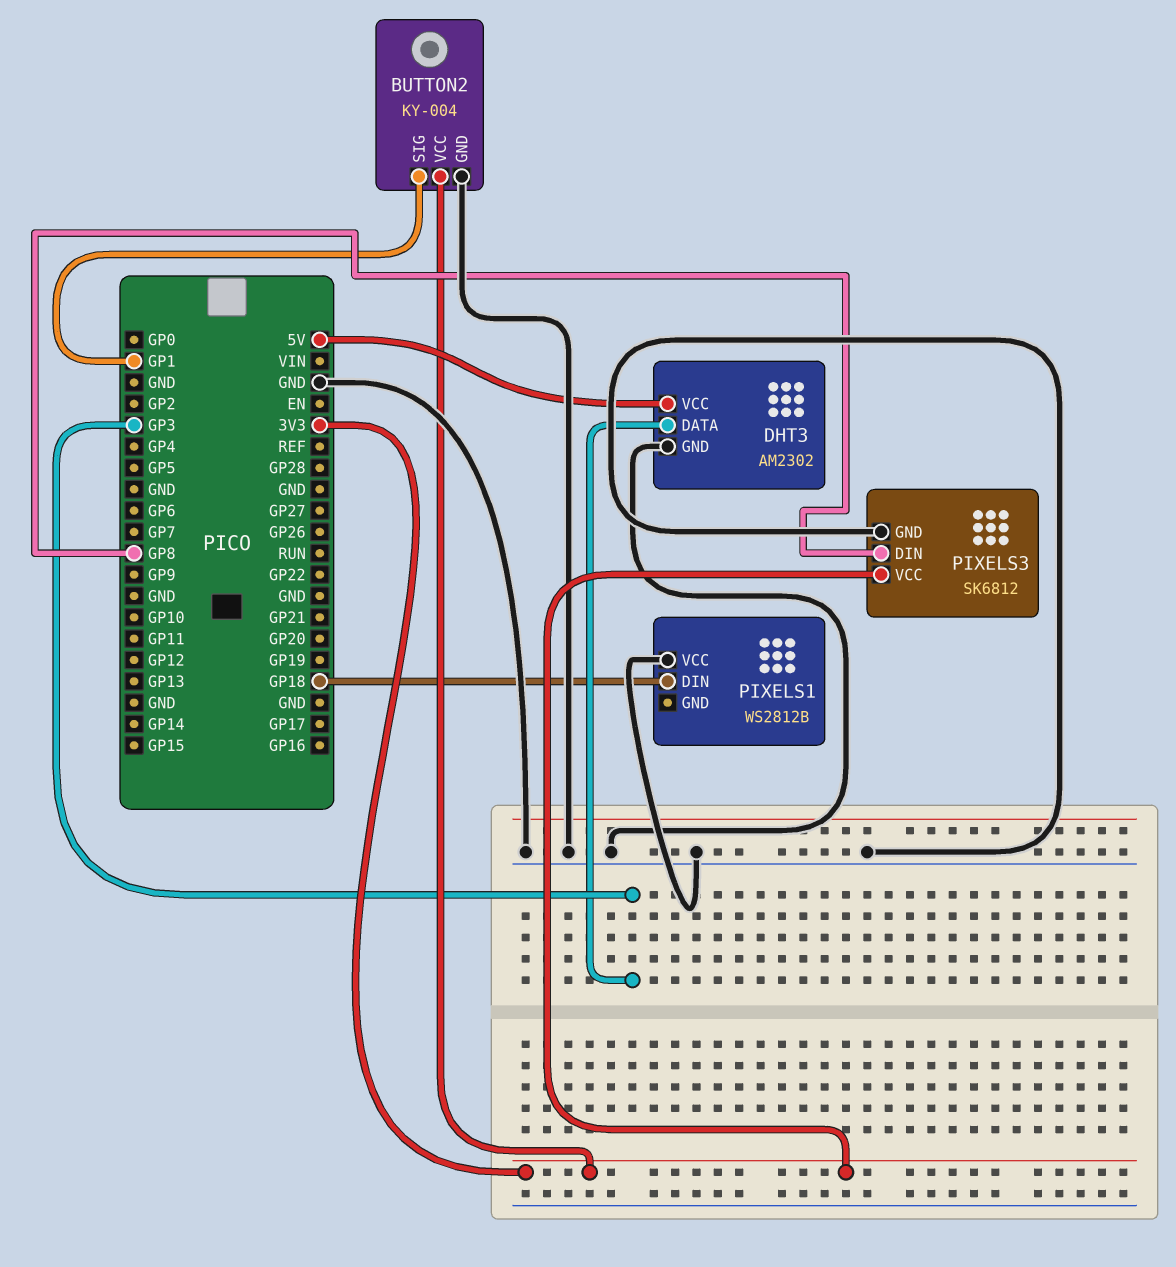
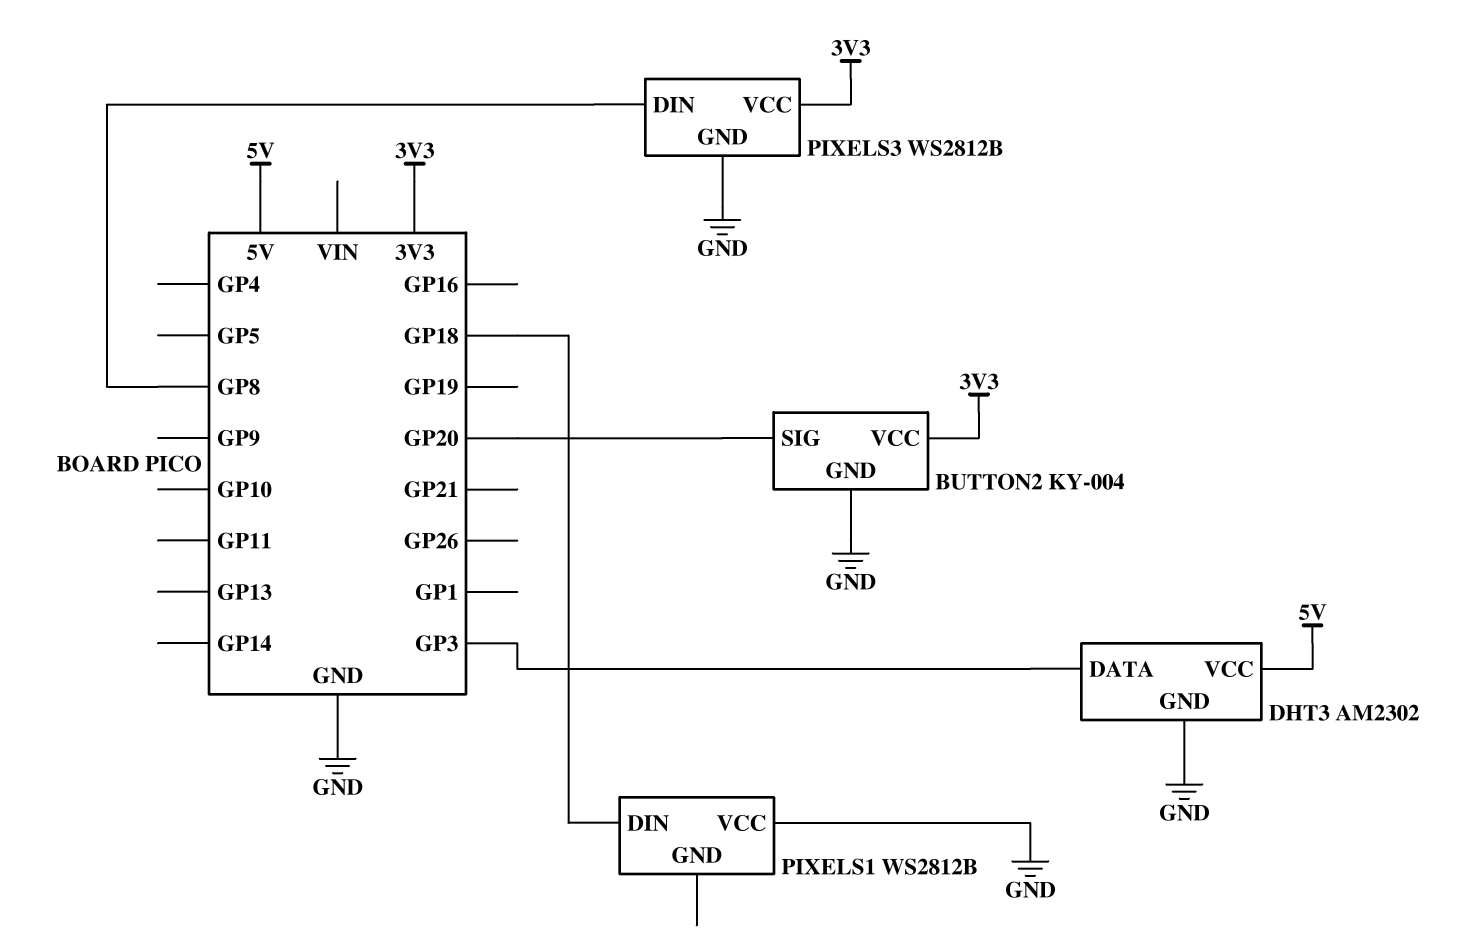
BUTTON2 pin SIG: GP1 -> GP20
PIXELS3: SK6812 -> WS2812B

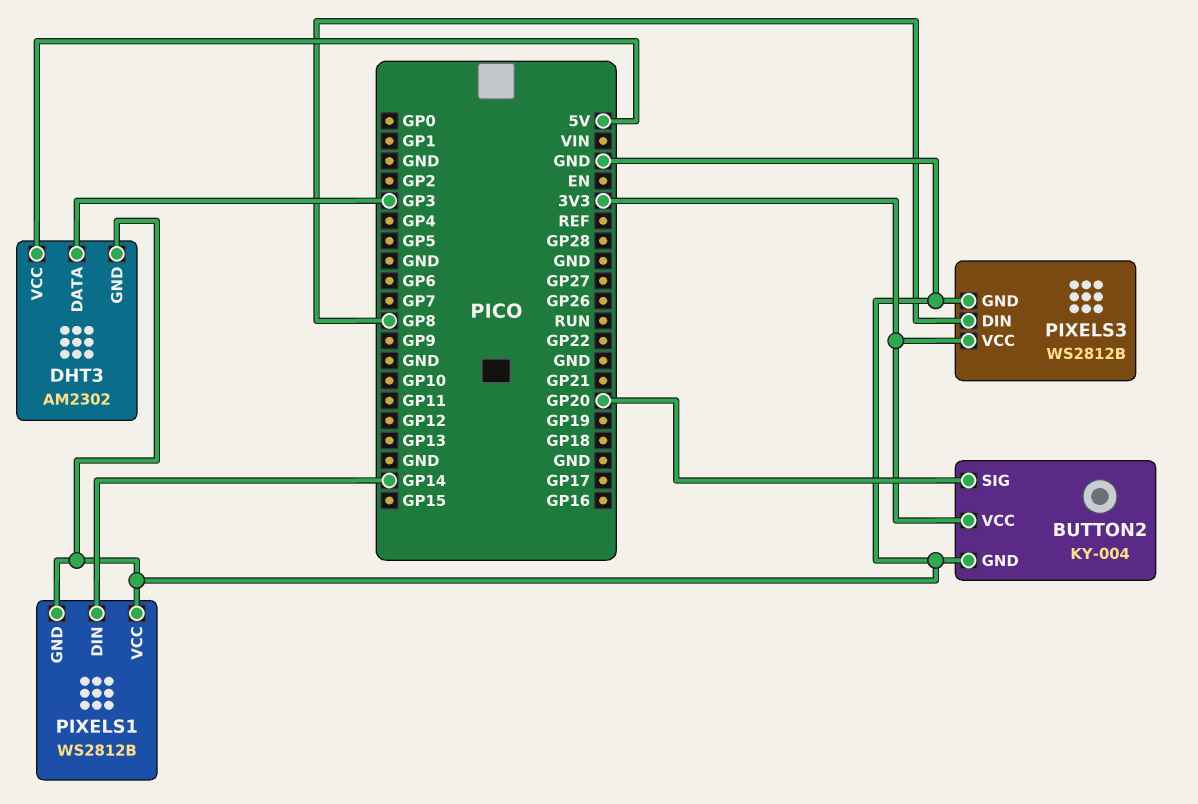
PIXELS1 pin DIN: GP18 -> GP14
PIXELS1 pin GND: none -> GND

